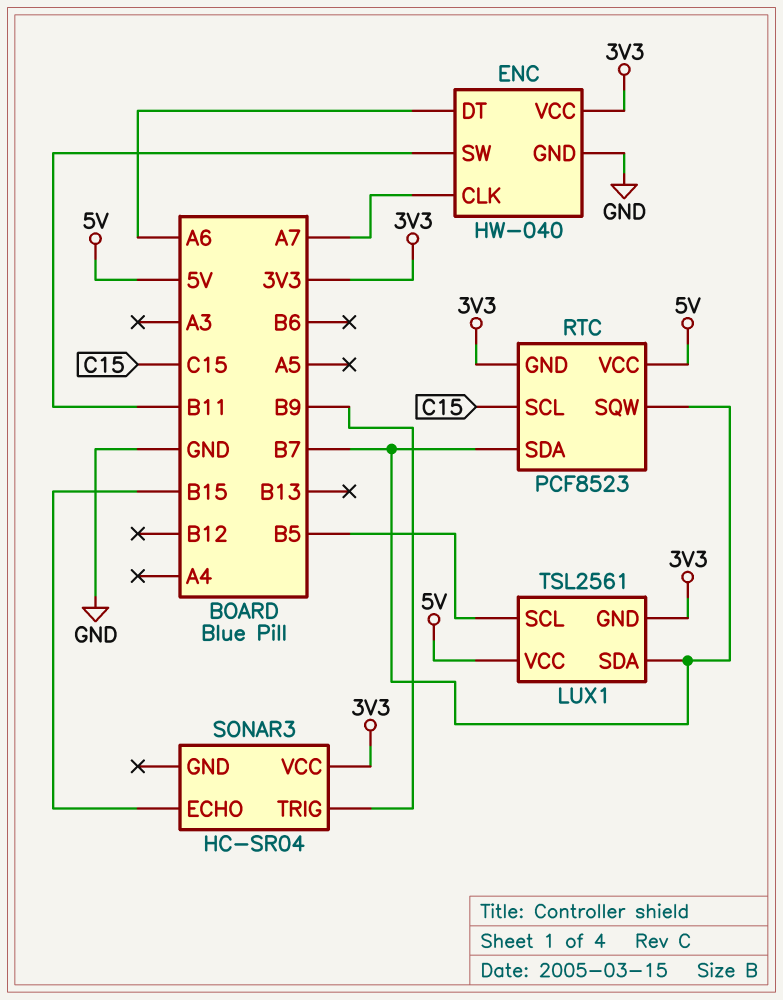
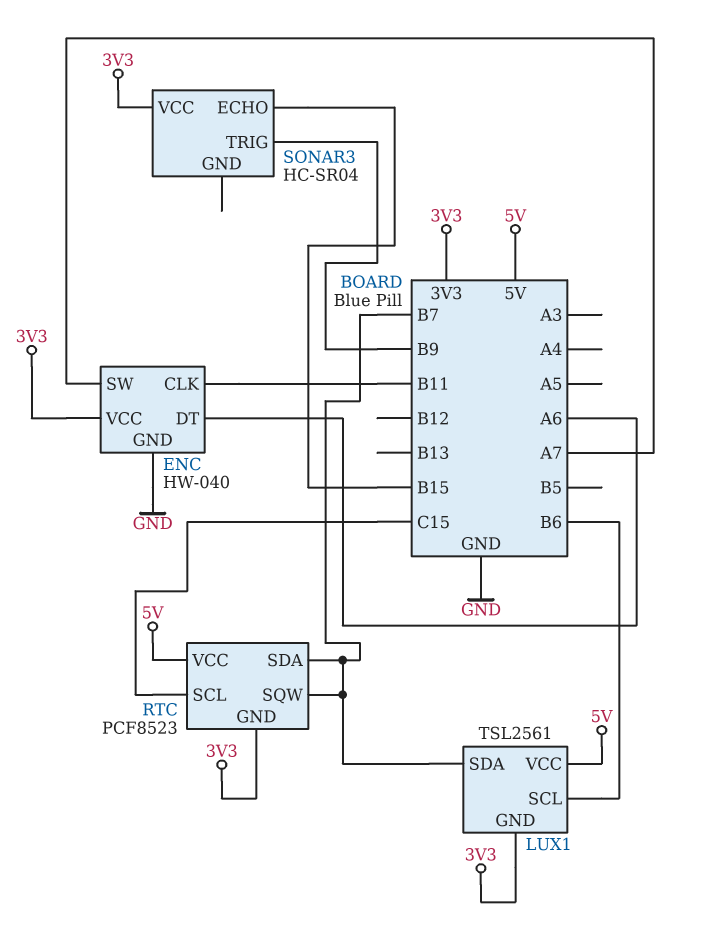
ENC pin CLK: A7 -> B11
ENC pin SW: B11 -> A7
LUX1 pin SCL: B5 -> B6

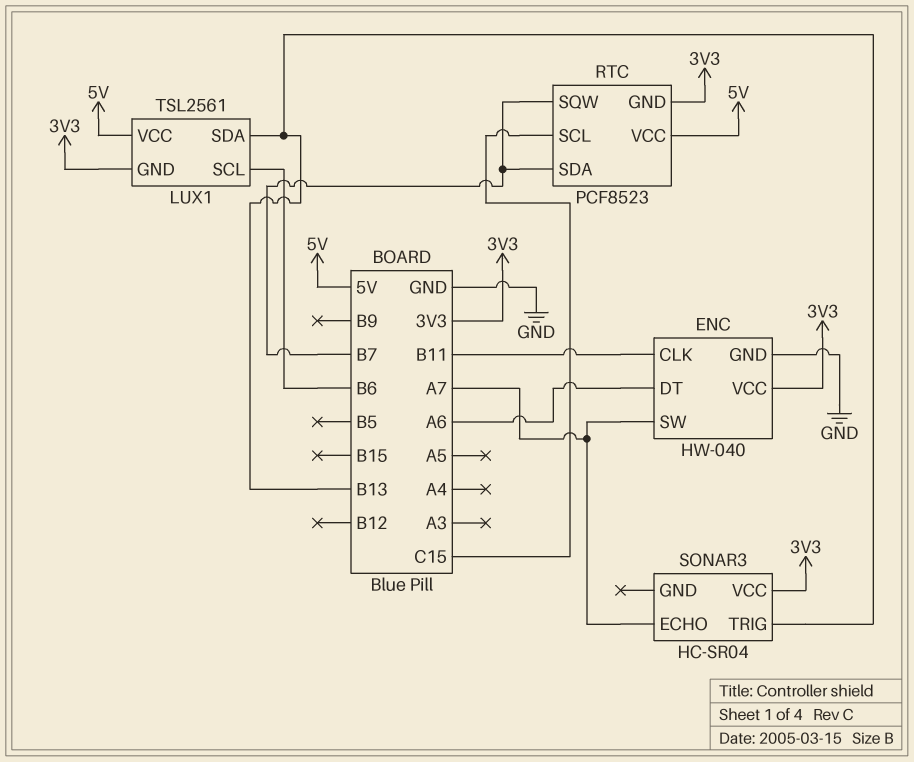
LUX1 pin SDA: B7 -> B13
SONAR3 pin ECHO: B15 -> A7
SONAR3 pin TRIG: B9 -> B13

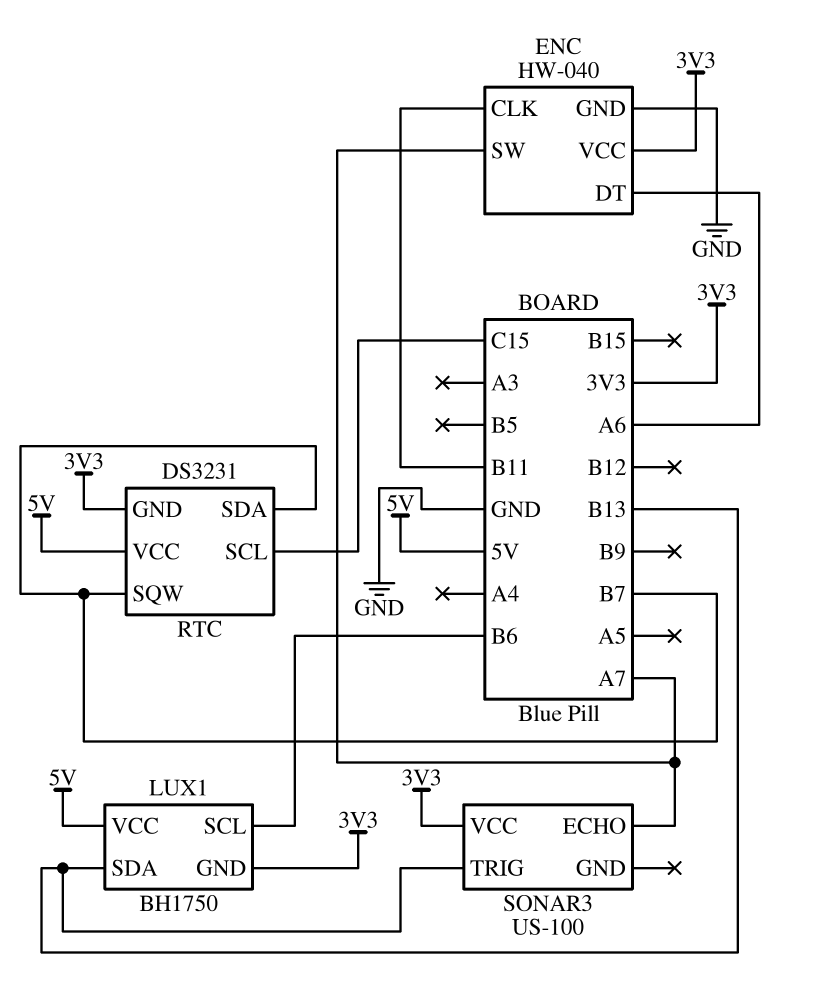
LUX1: TSL2561 -> BH1750
RTC: PCF8523 -> DS3231
SONAR3: HC-SR04 -> US-100

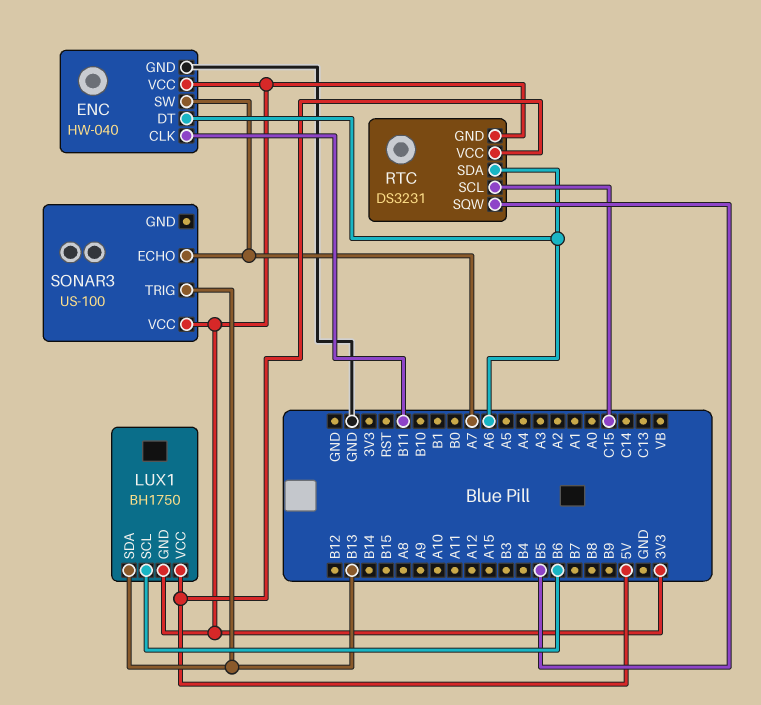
RTC pin SDA: B7 -> A6
RTC pin SQW: B7 -> B5

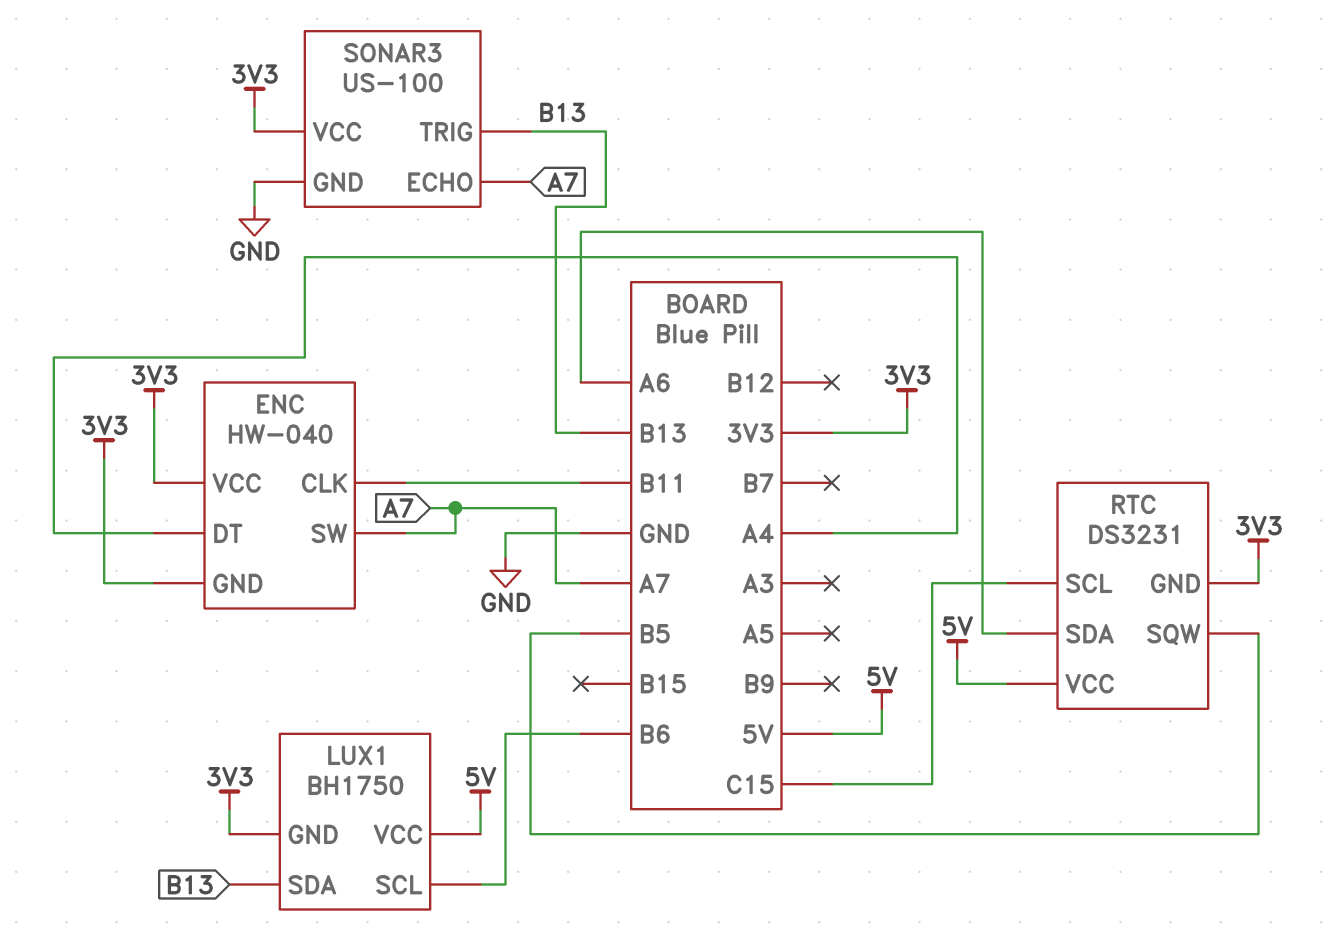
ENC pin DT: A6 -> A4
ENC pin GND: GND -> 3V3
SONAR3 pin GND: none -> GND

